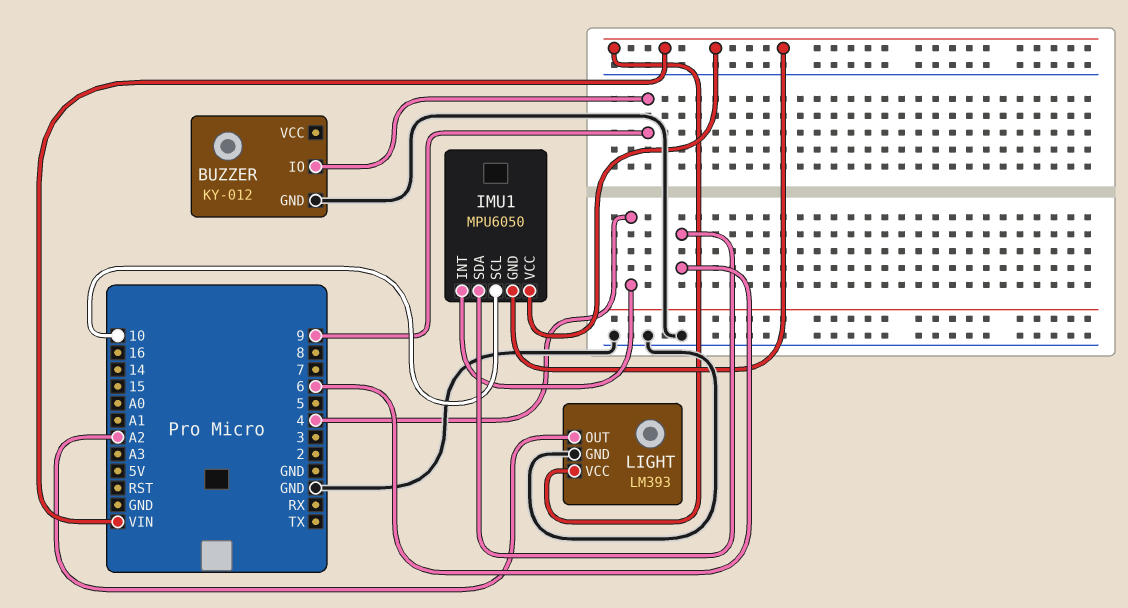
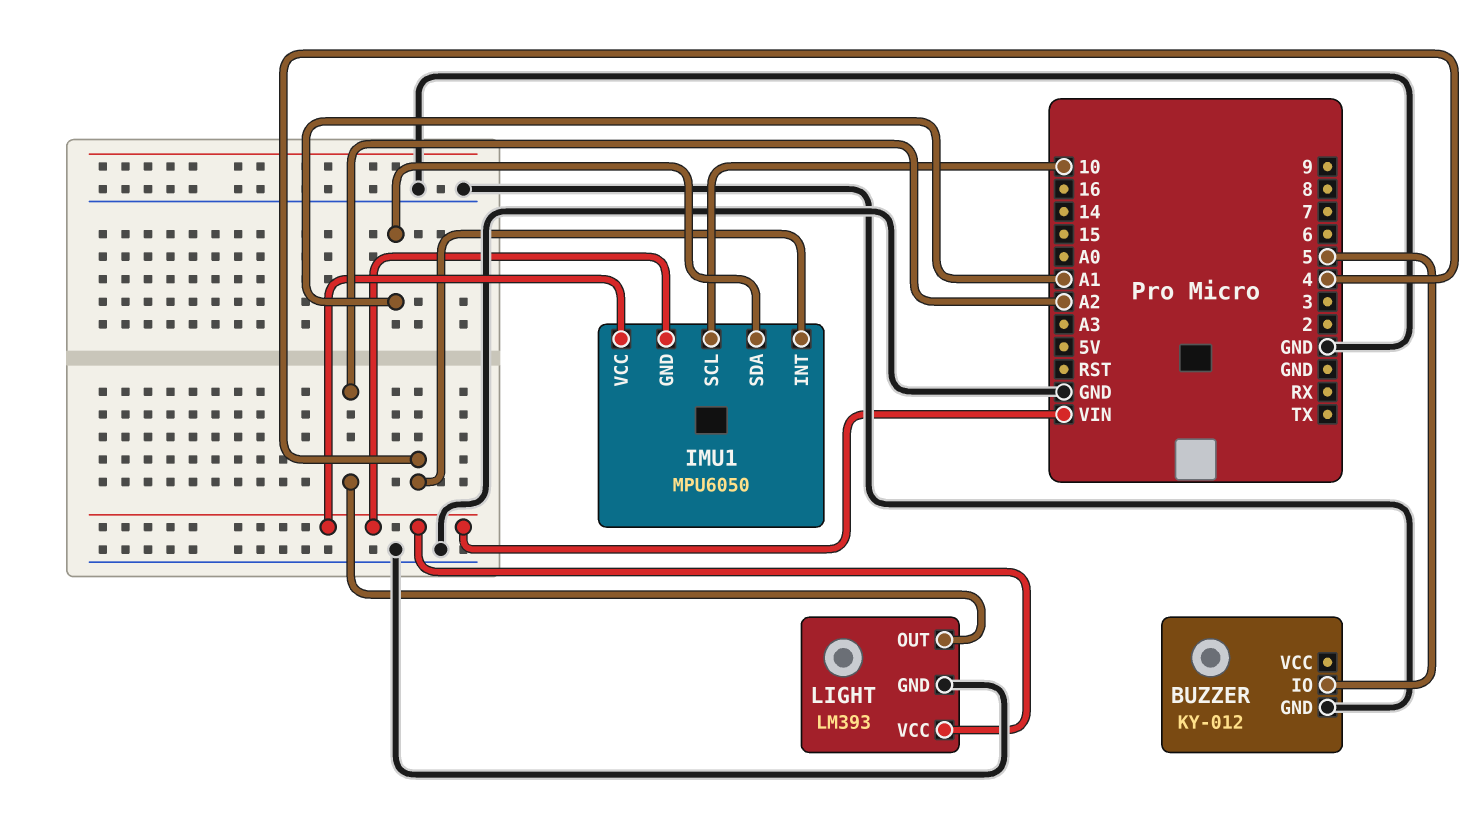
BUZZER pin IO: 9 -> 5
IMU1 pin SDA: 6 -> A1

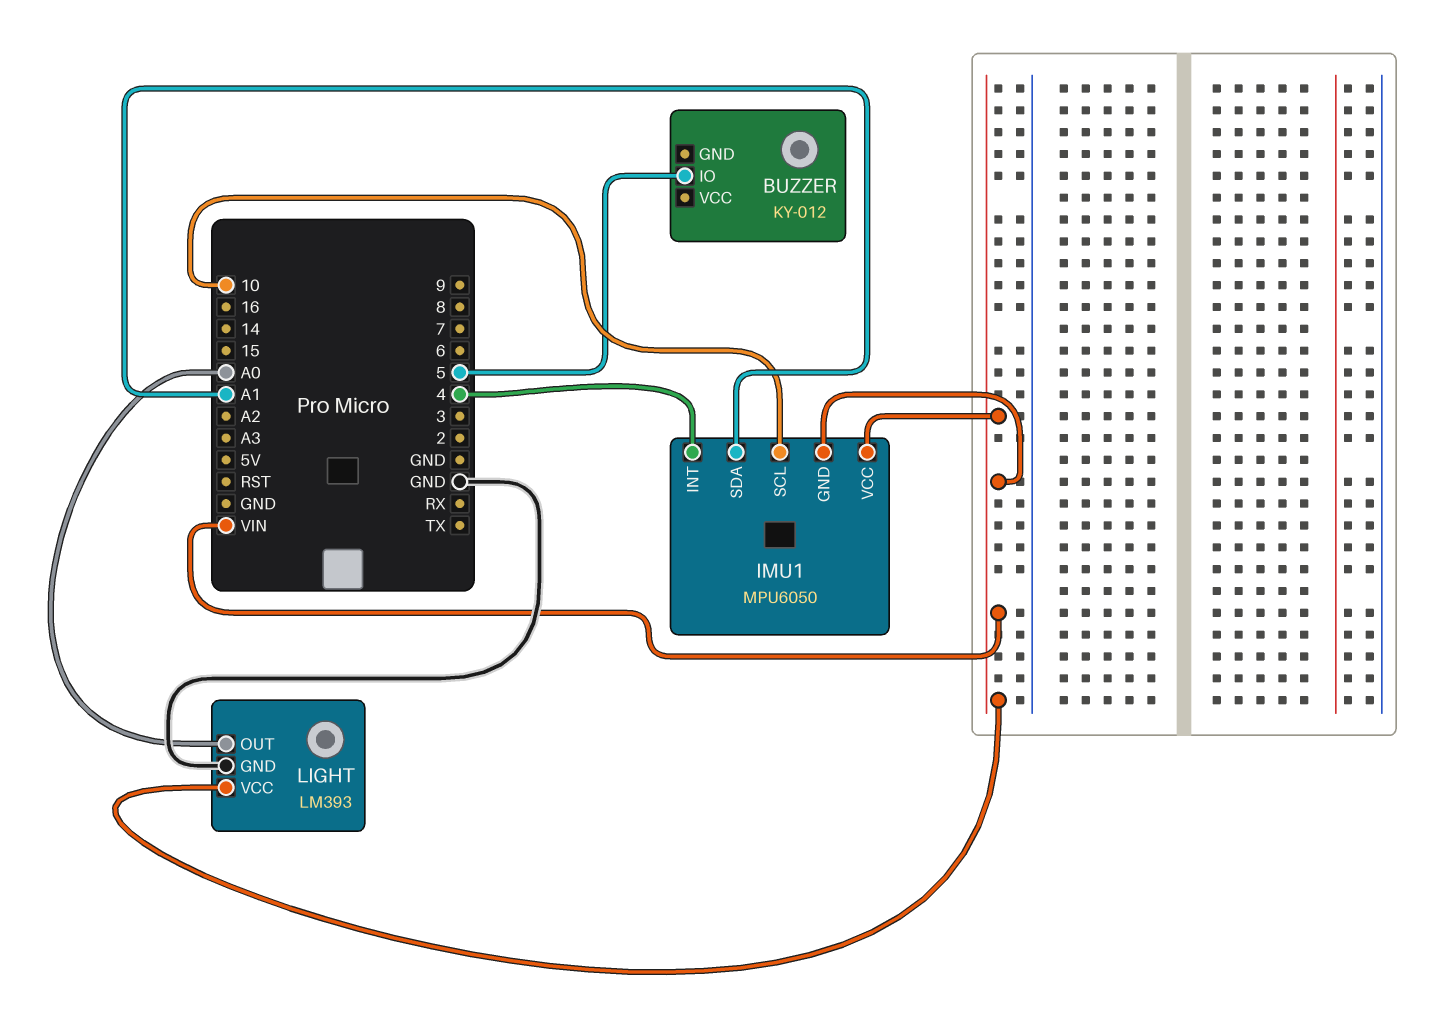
BUZZER pin GND: GND -> none
LIGHT pin OUT: A2 -> A0

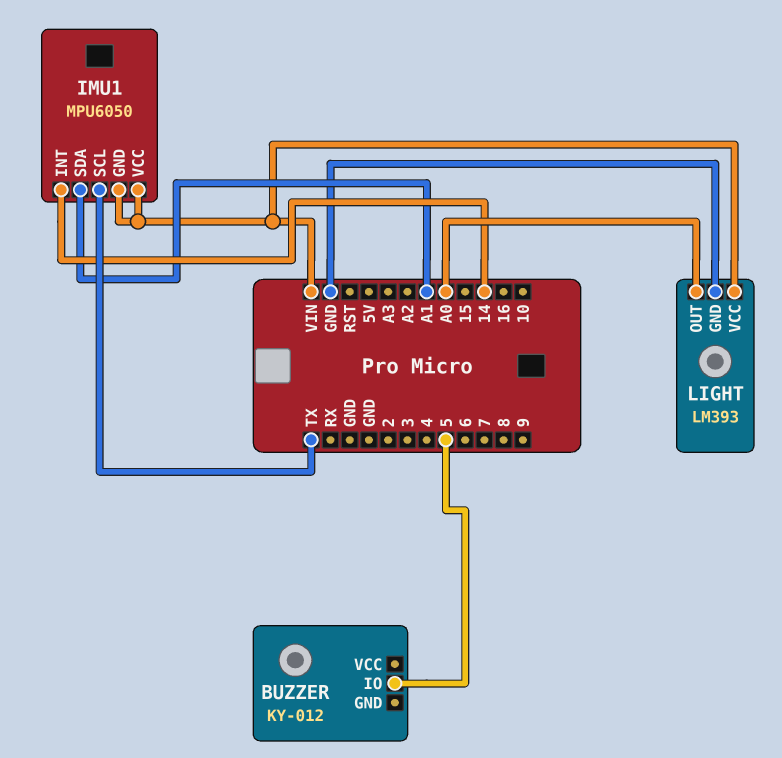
IMU1 pin INT: 4 -> 14
IMU1 pin SCL: 10 -> TX

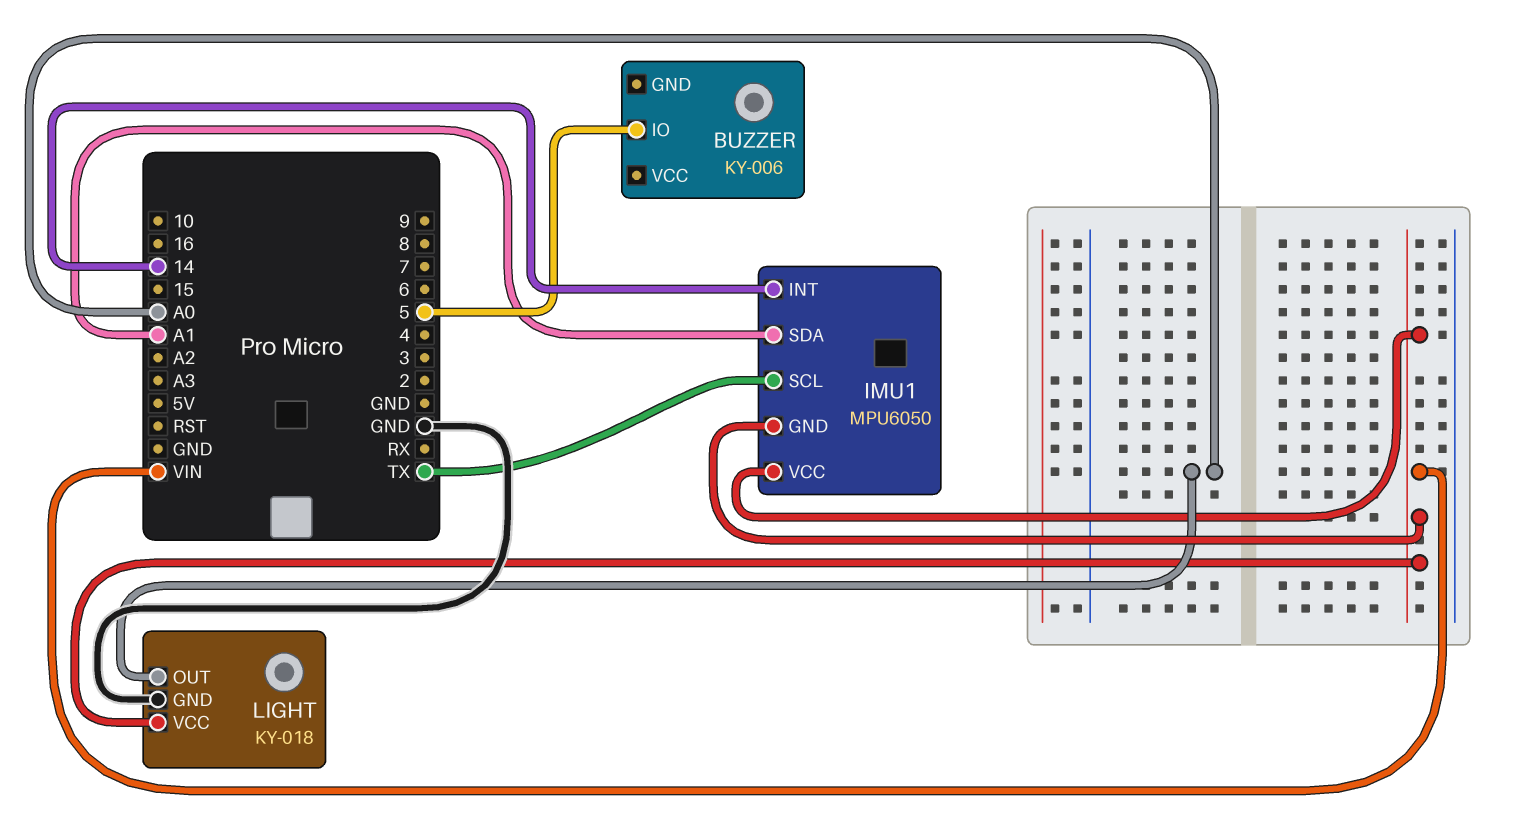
BUZZER: KY-012 -> KY-006
LIGHT: LM393 -> KY-018

